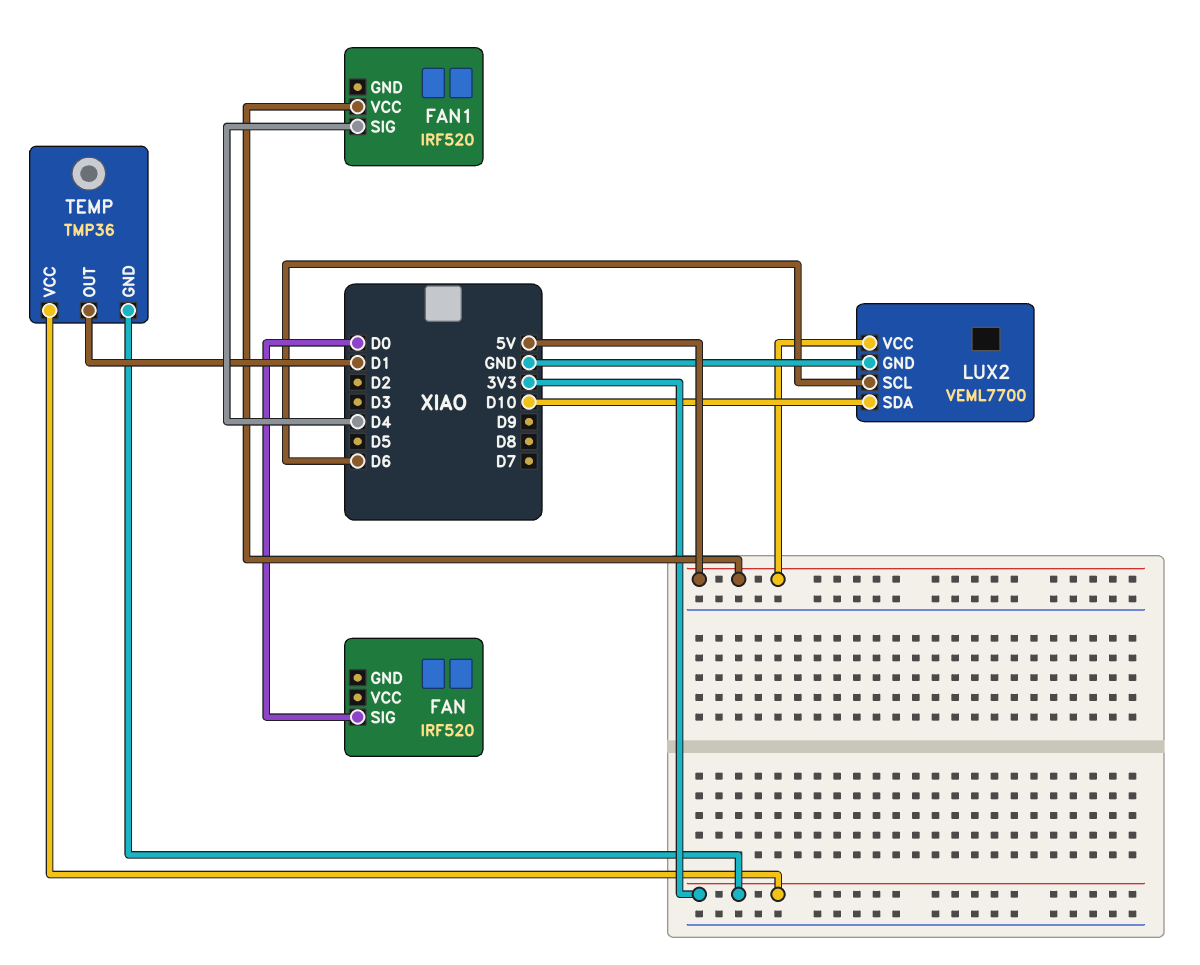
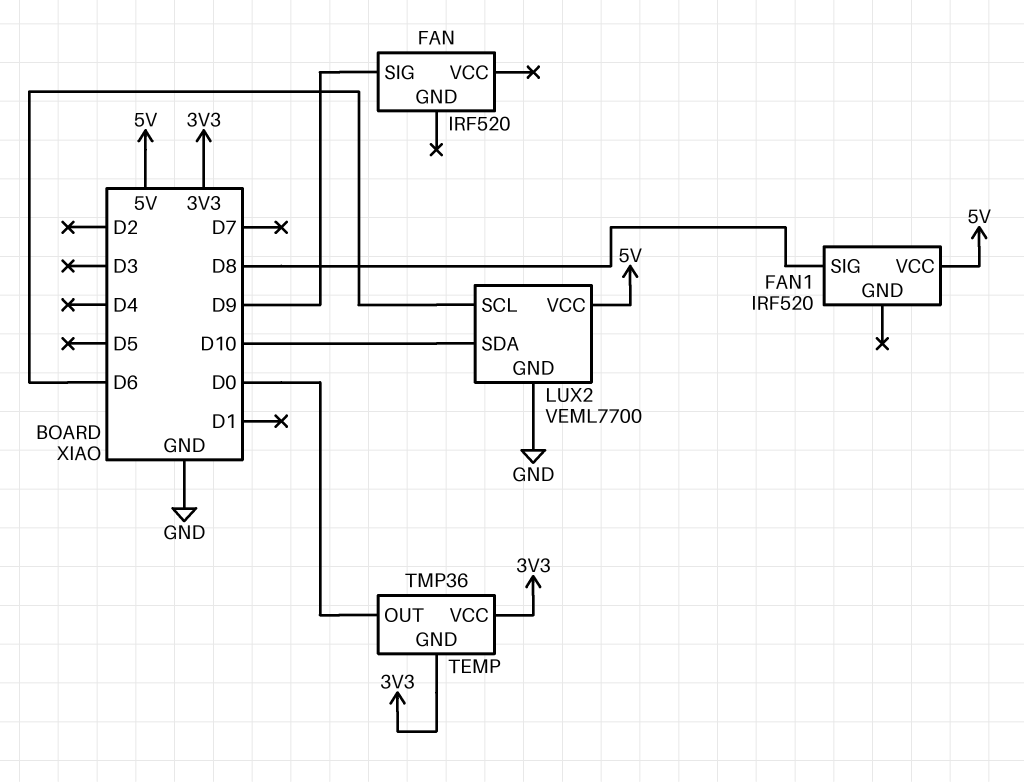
FAN pin SIG: D0 -> D9
FAN1 pin SIG: D4 -> D8
TEMP pin OUT: D1 -> D0

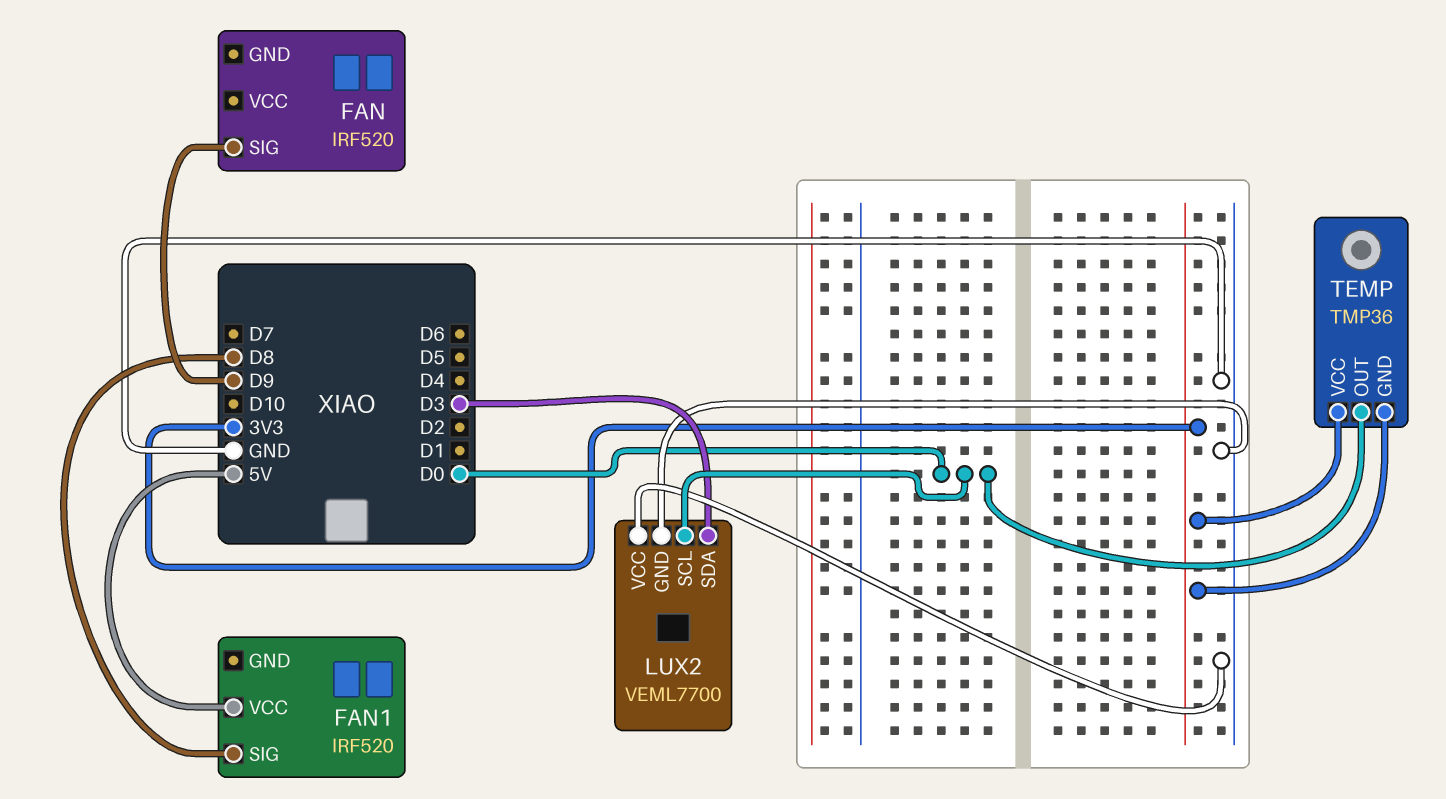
LUX2 pin SCL: D6 -> D0
LUX2 pin SDA: D10 -> D3
LUX2 pin VCC: 5V -> GND

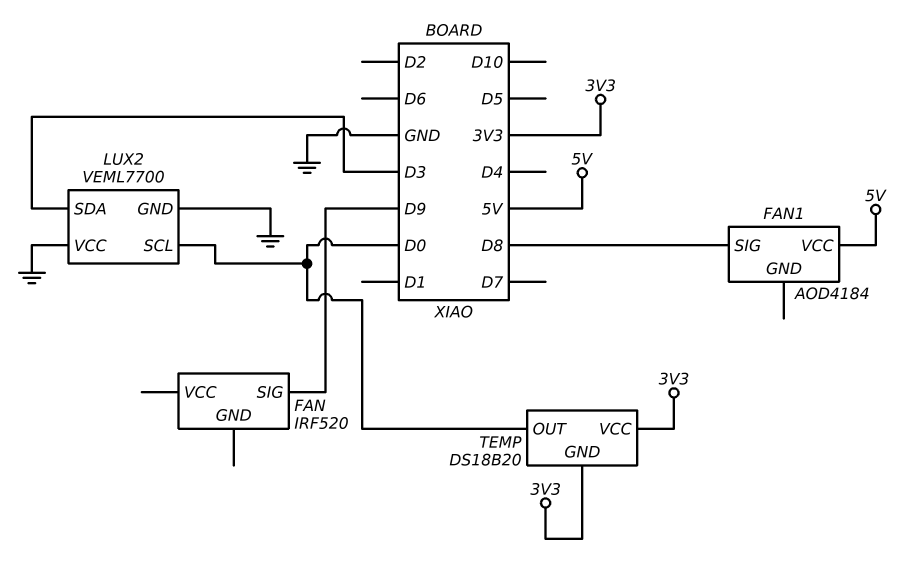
FAN1: IRF520 -> AOD4184
TEMP: TMP36 -> DS18B20

